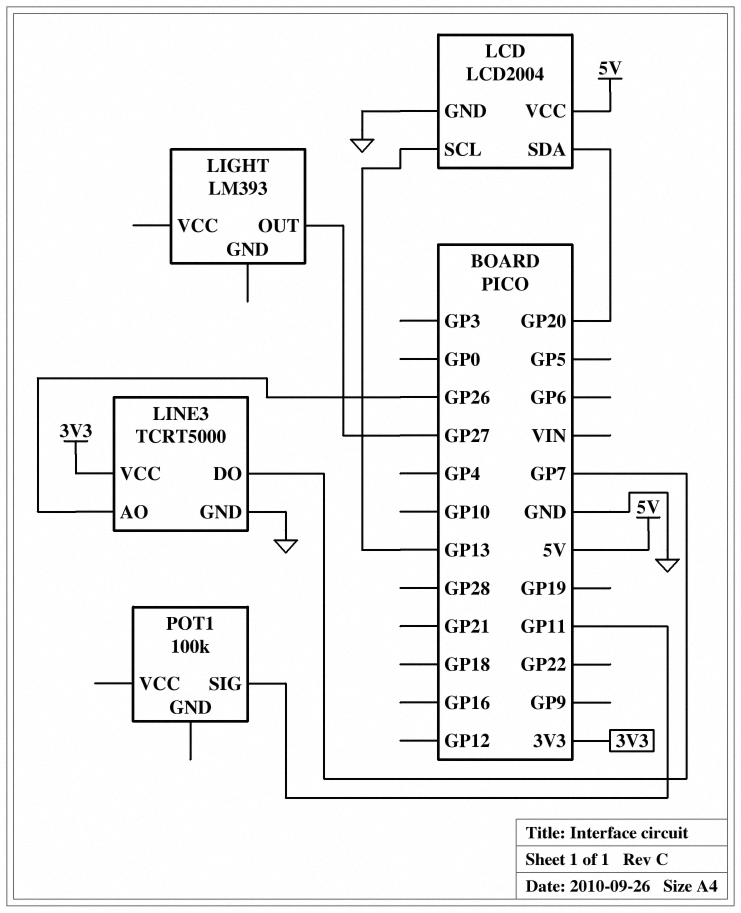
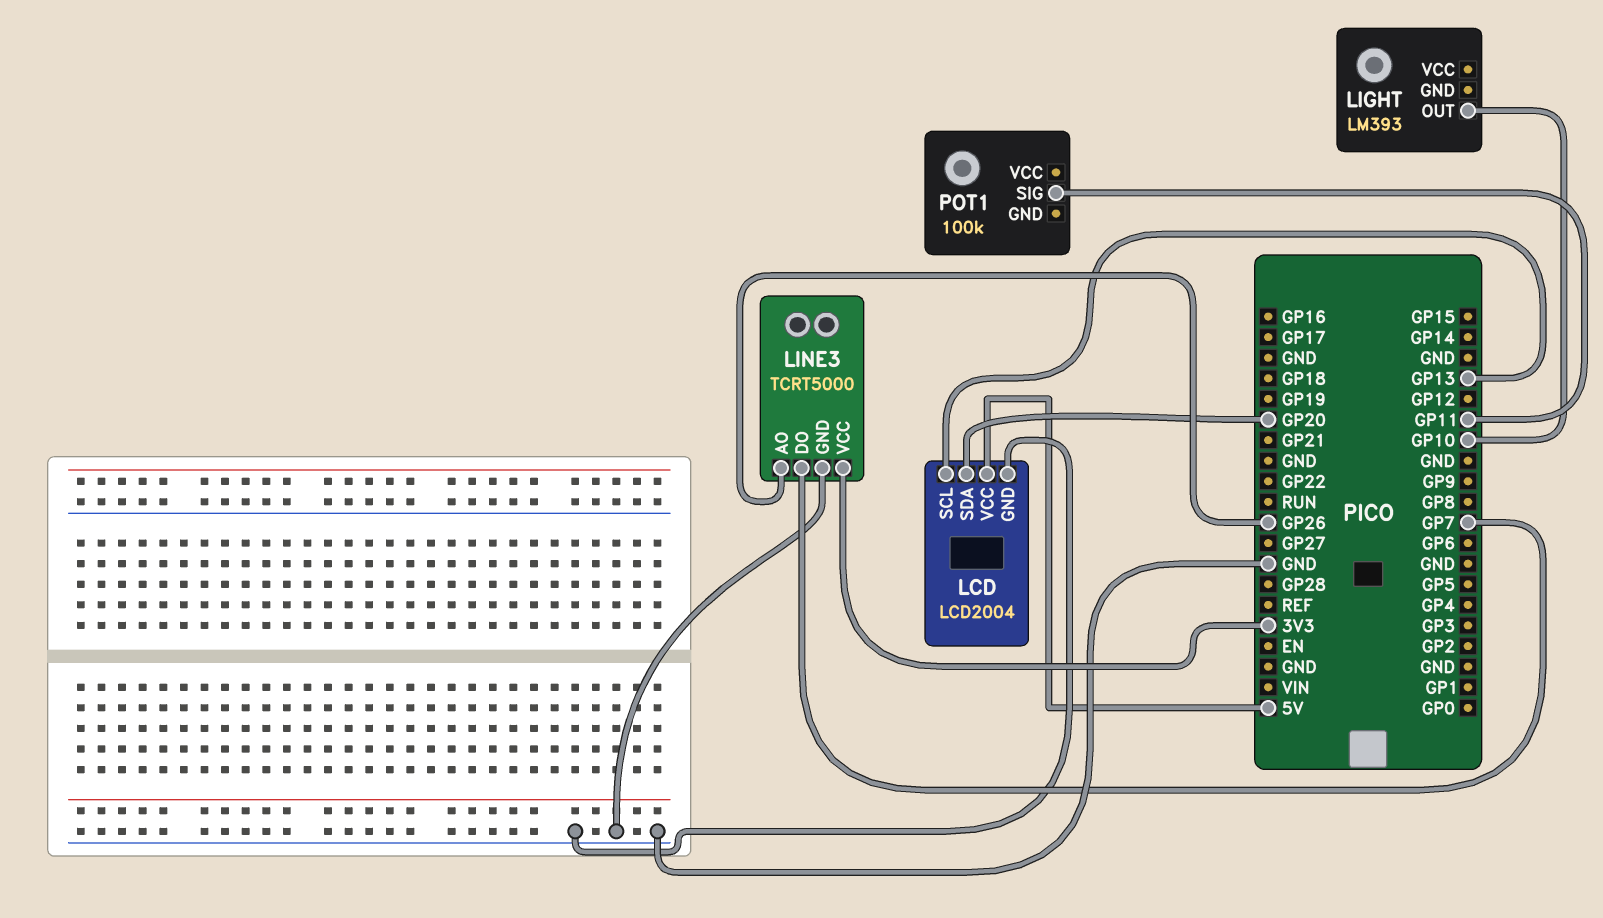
LIGHT pin OUT: GP27 -> GP10

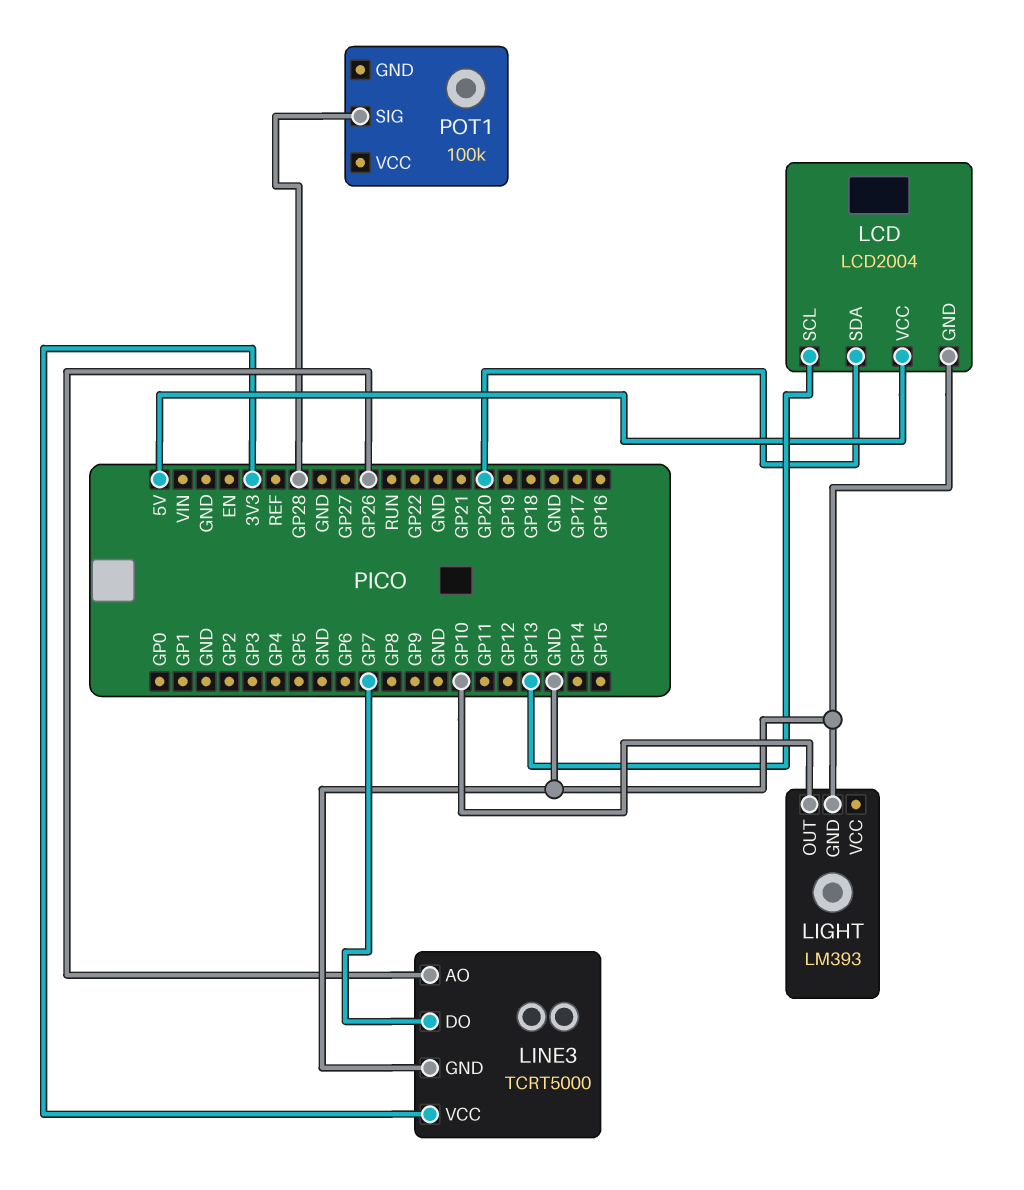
LIGHT pin GND: none -> GND
POT1 pin SIG: GP11 -> GP28

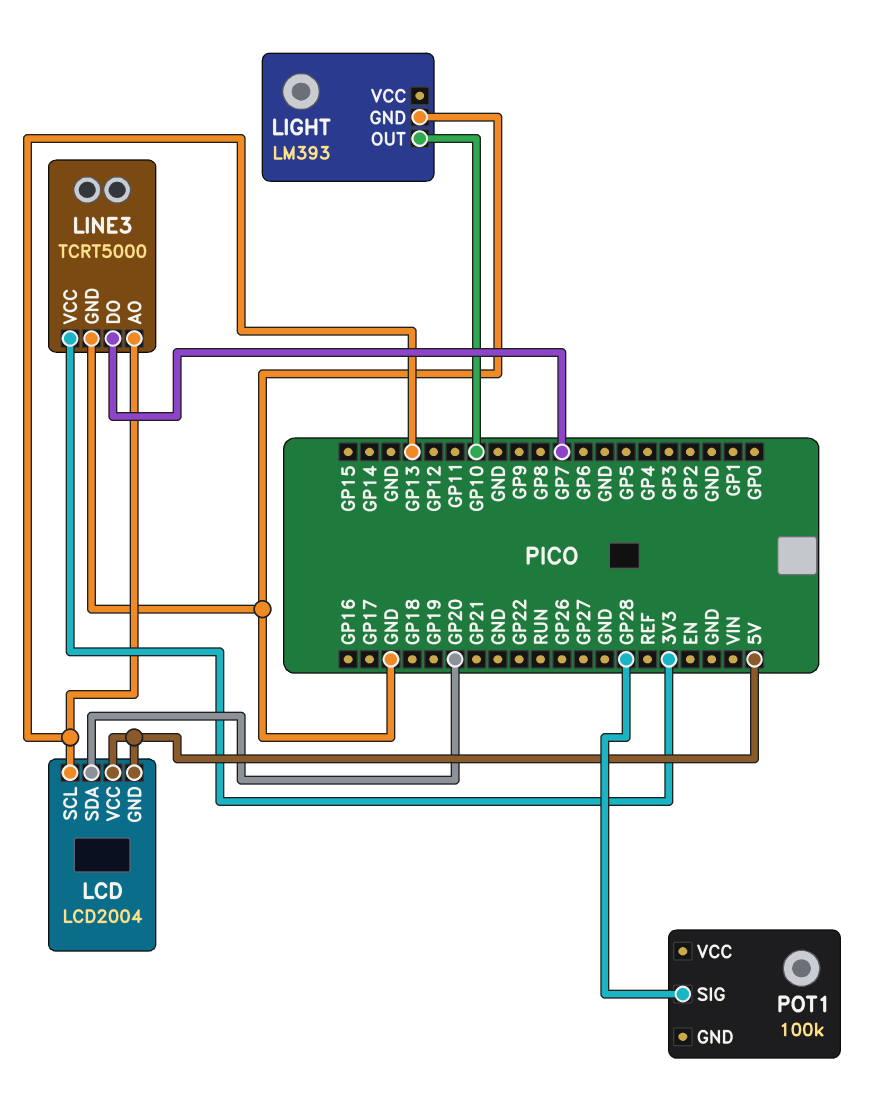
LCD pin GND: GND -> 5V
LINE3 pin AO: GP26 -> GP13

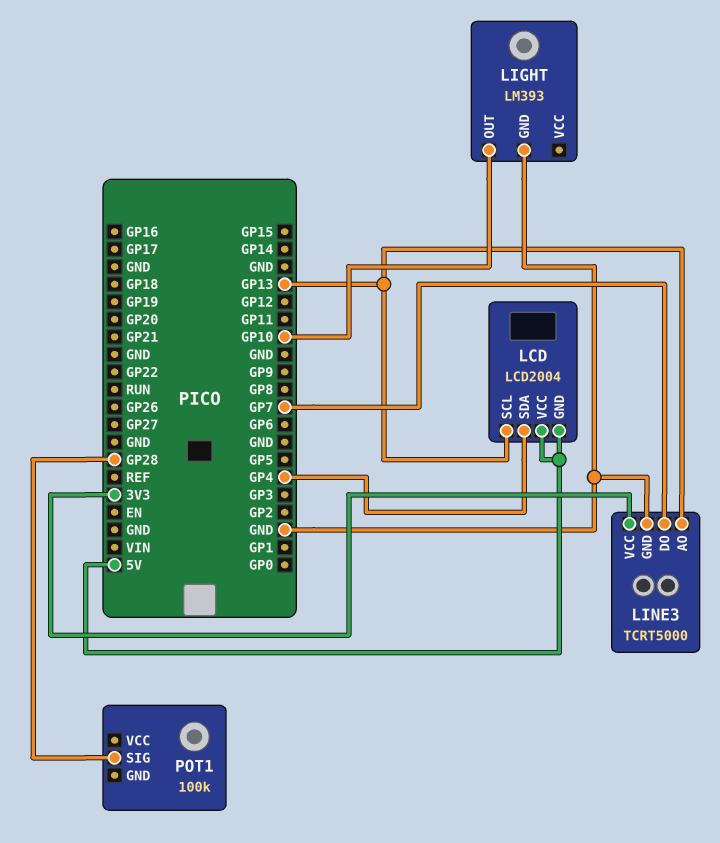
LCD pin SDA: GP20 -> GP4

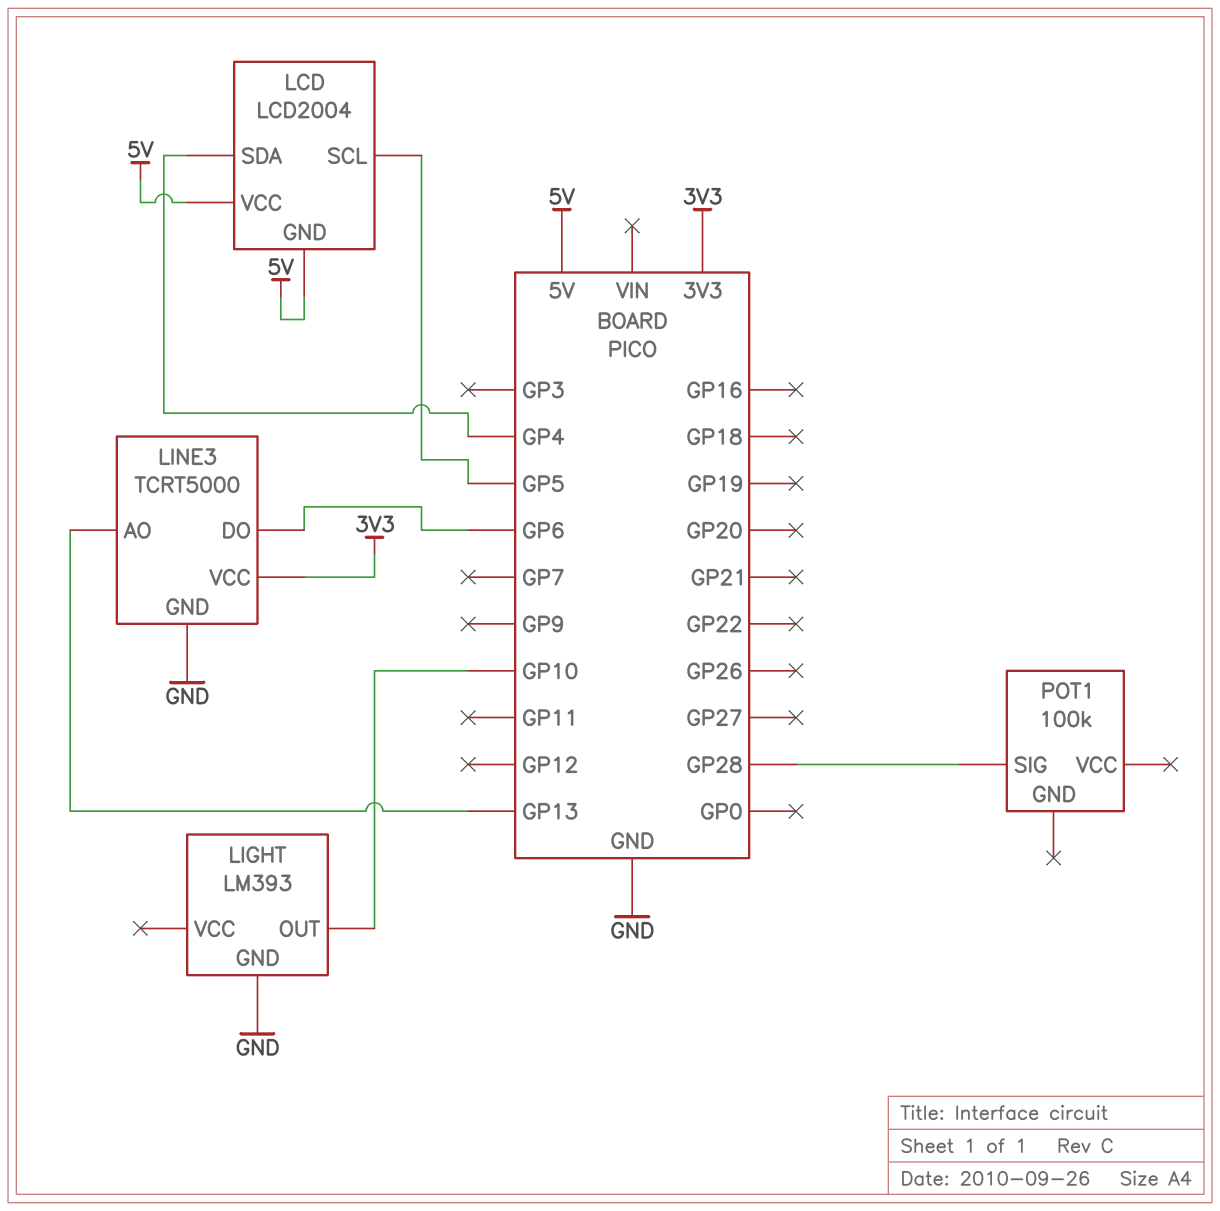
LCD pin SCL: GP13 -> GP5
LINE3 pin DO: GP7 -> GP6

